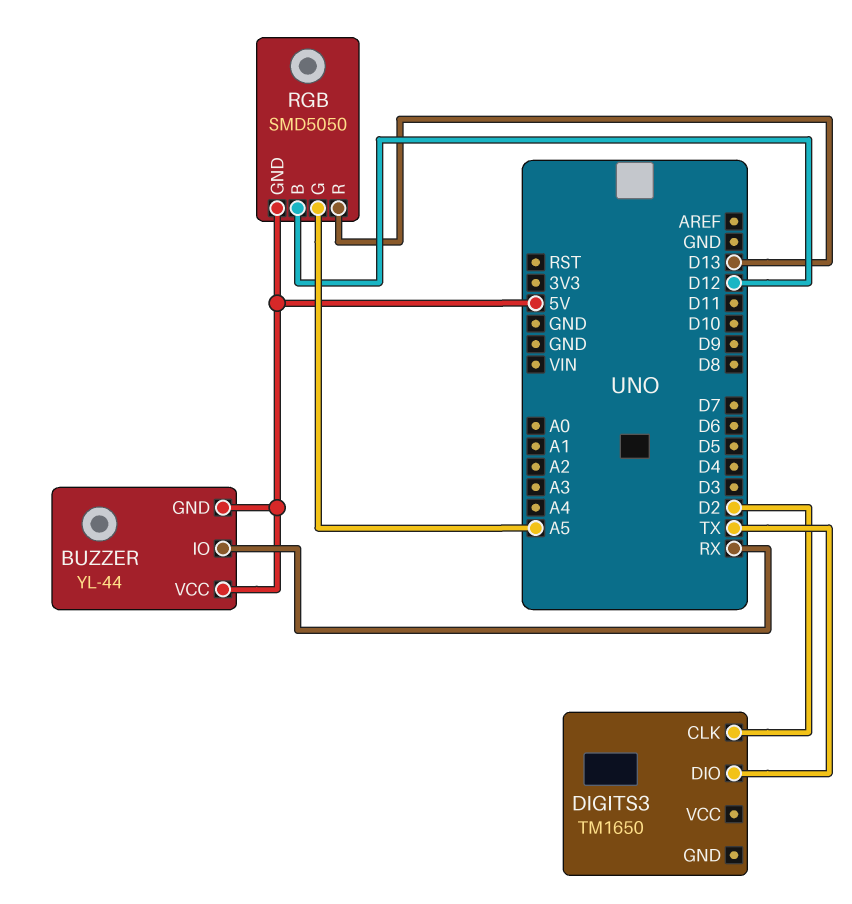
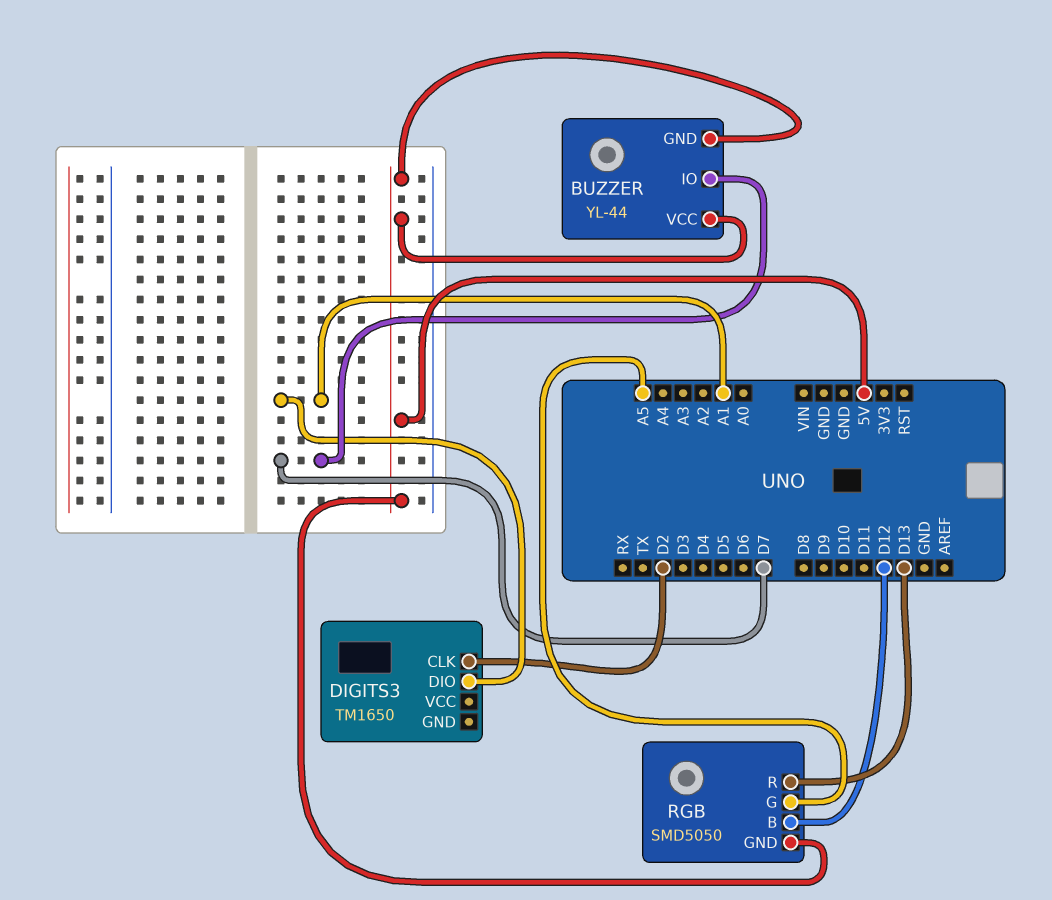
BUZZER pin IO: RX -> D7
DIGITS3 pin DIO: TX -> A1

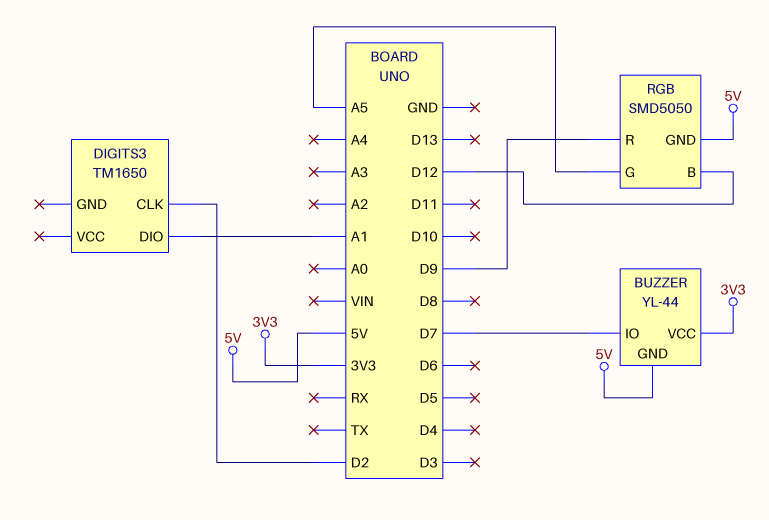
BUZZER pin VCC: 5V -> 3V3
RGB pin R: D13 -> D9

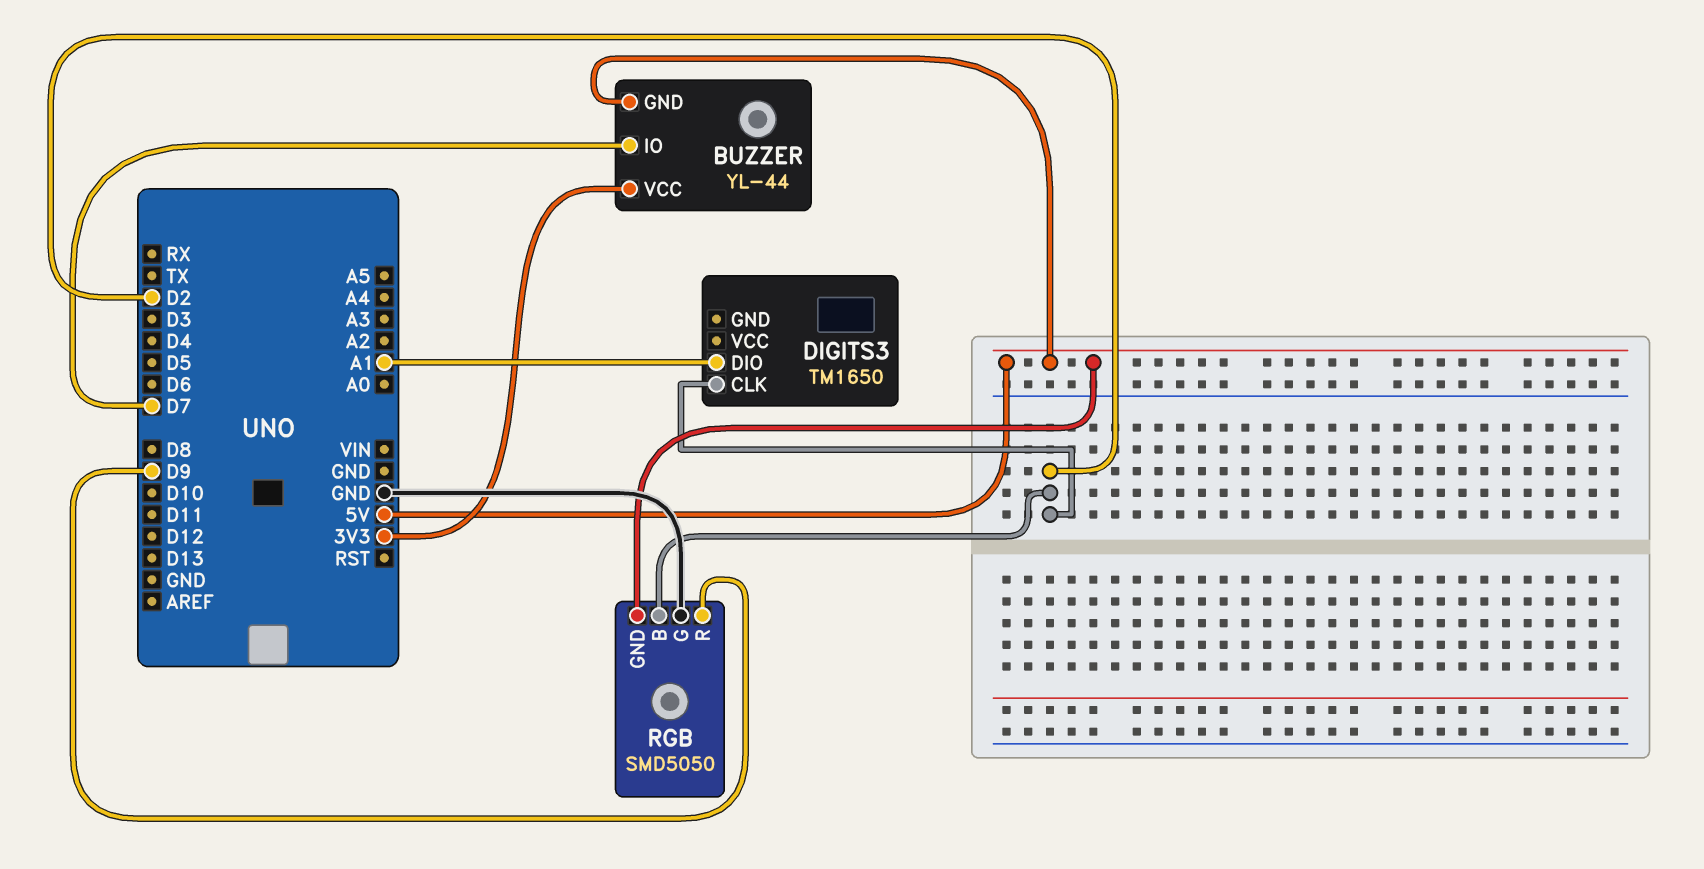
RGB pin B: D12 -> D2
RGB pin G: A5 -> GND

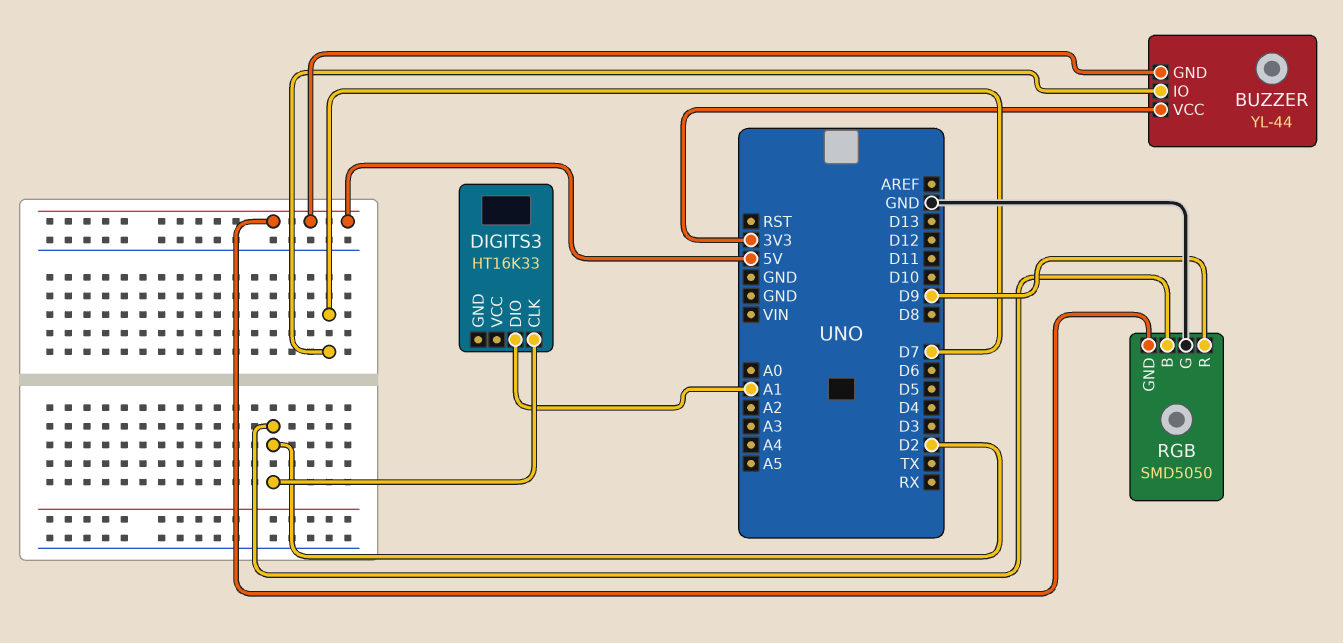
DIGITS3: TM1650 -> HT16K33

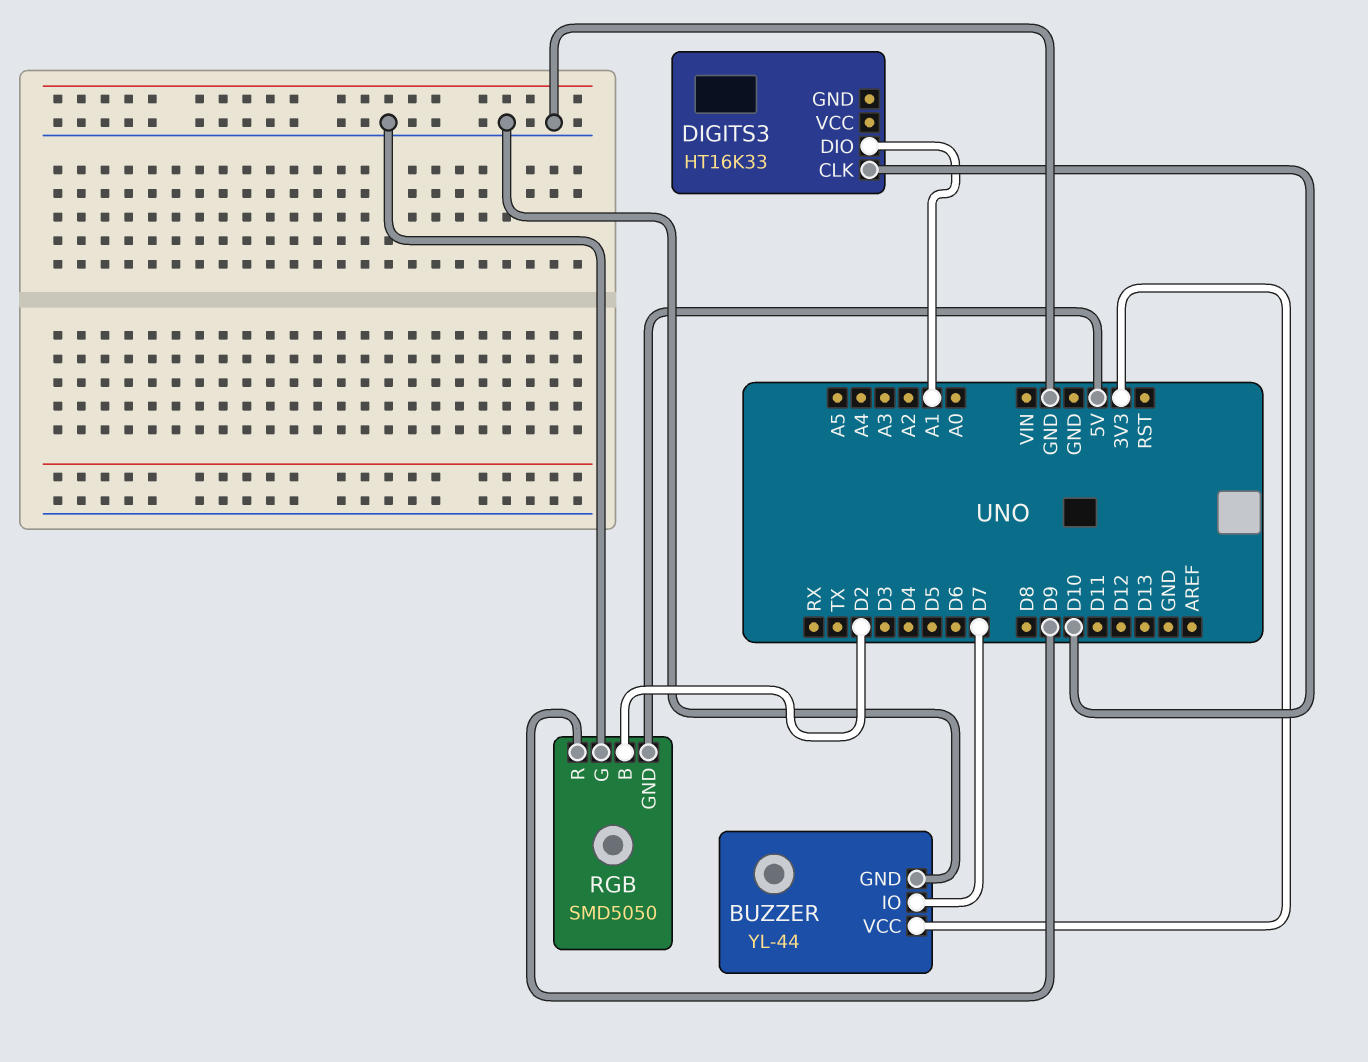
BUZZER pin GND: 5V -> GND
DIGITS3 pin CLK: D2 -> D10

